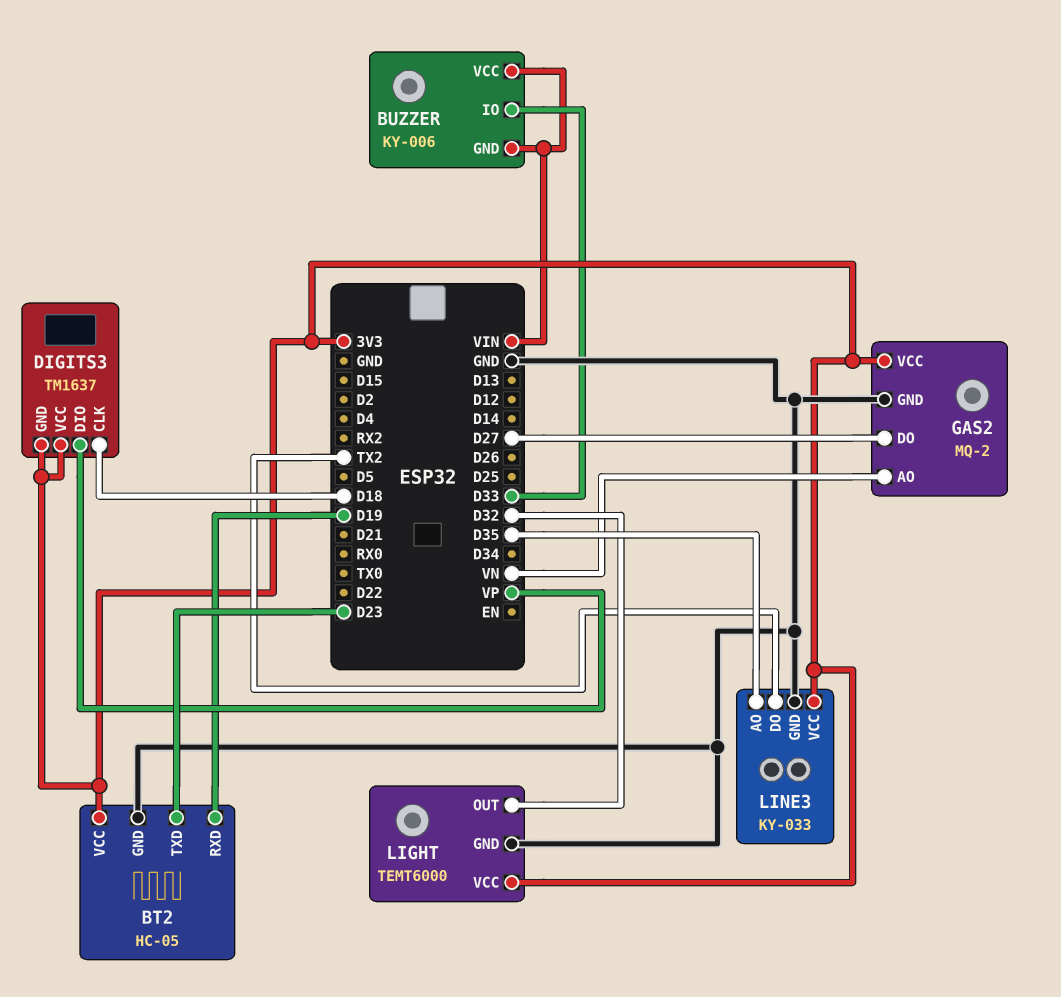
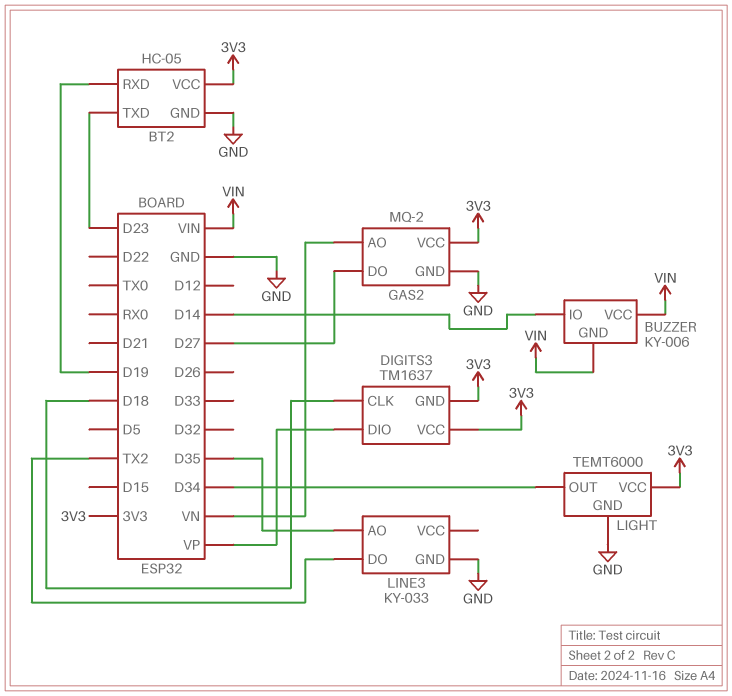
BUZZER pin IO: D33 -> D14
LIGHT pin OUT: D32 -> D34
LINE3 pin VCC: 3V3 -> none

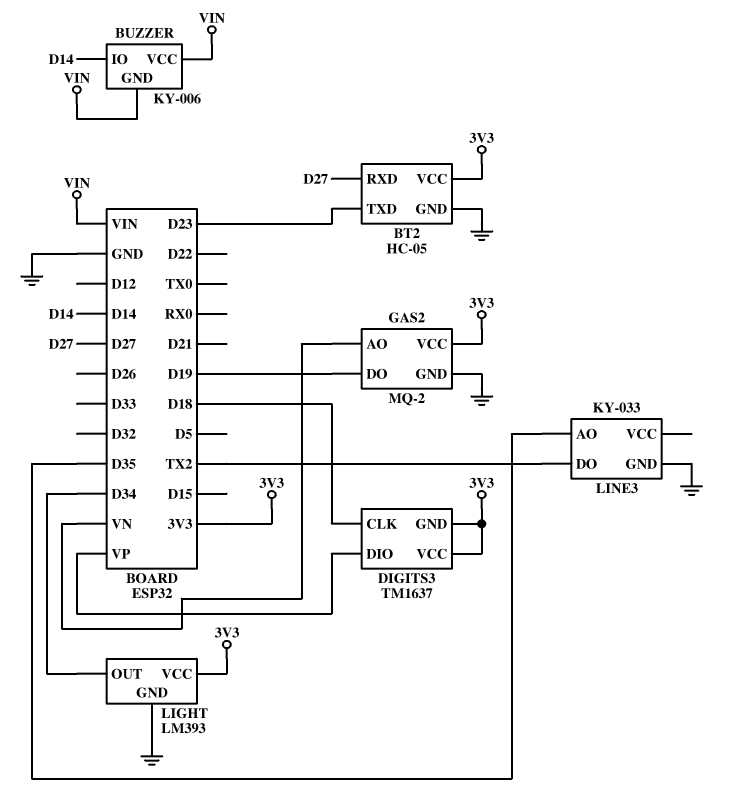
BT2 pin RXD: D19 -> D27
GAS2 pin DO: D27 -> D19
LIGHT: TEMT6000 -> LM393

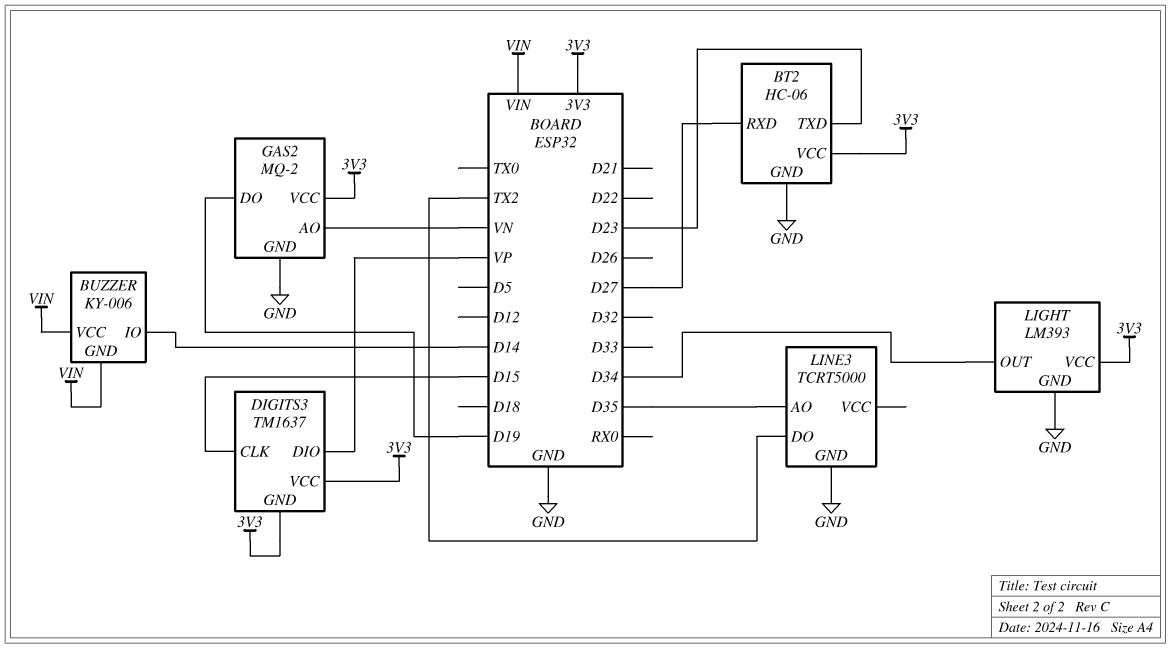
BT2: HC-05 -> HC-06
DIGITS3 pin CLK: D18 -> D15
LINE3: KY-033 -> TCRT5000

